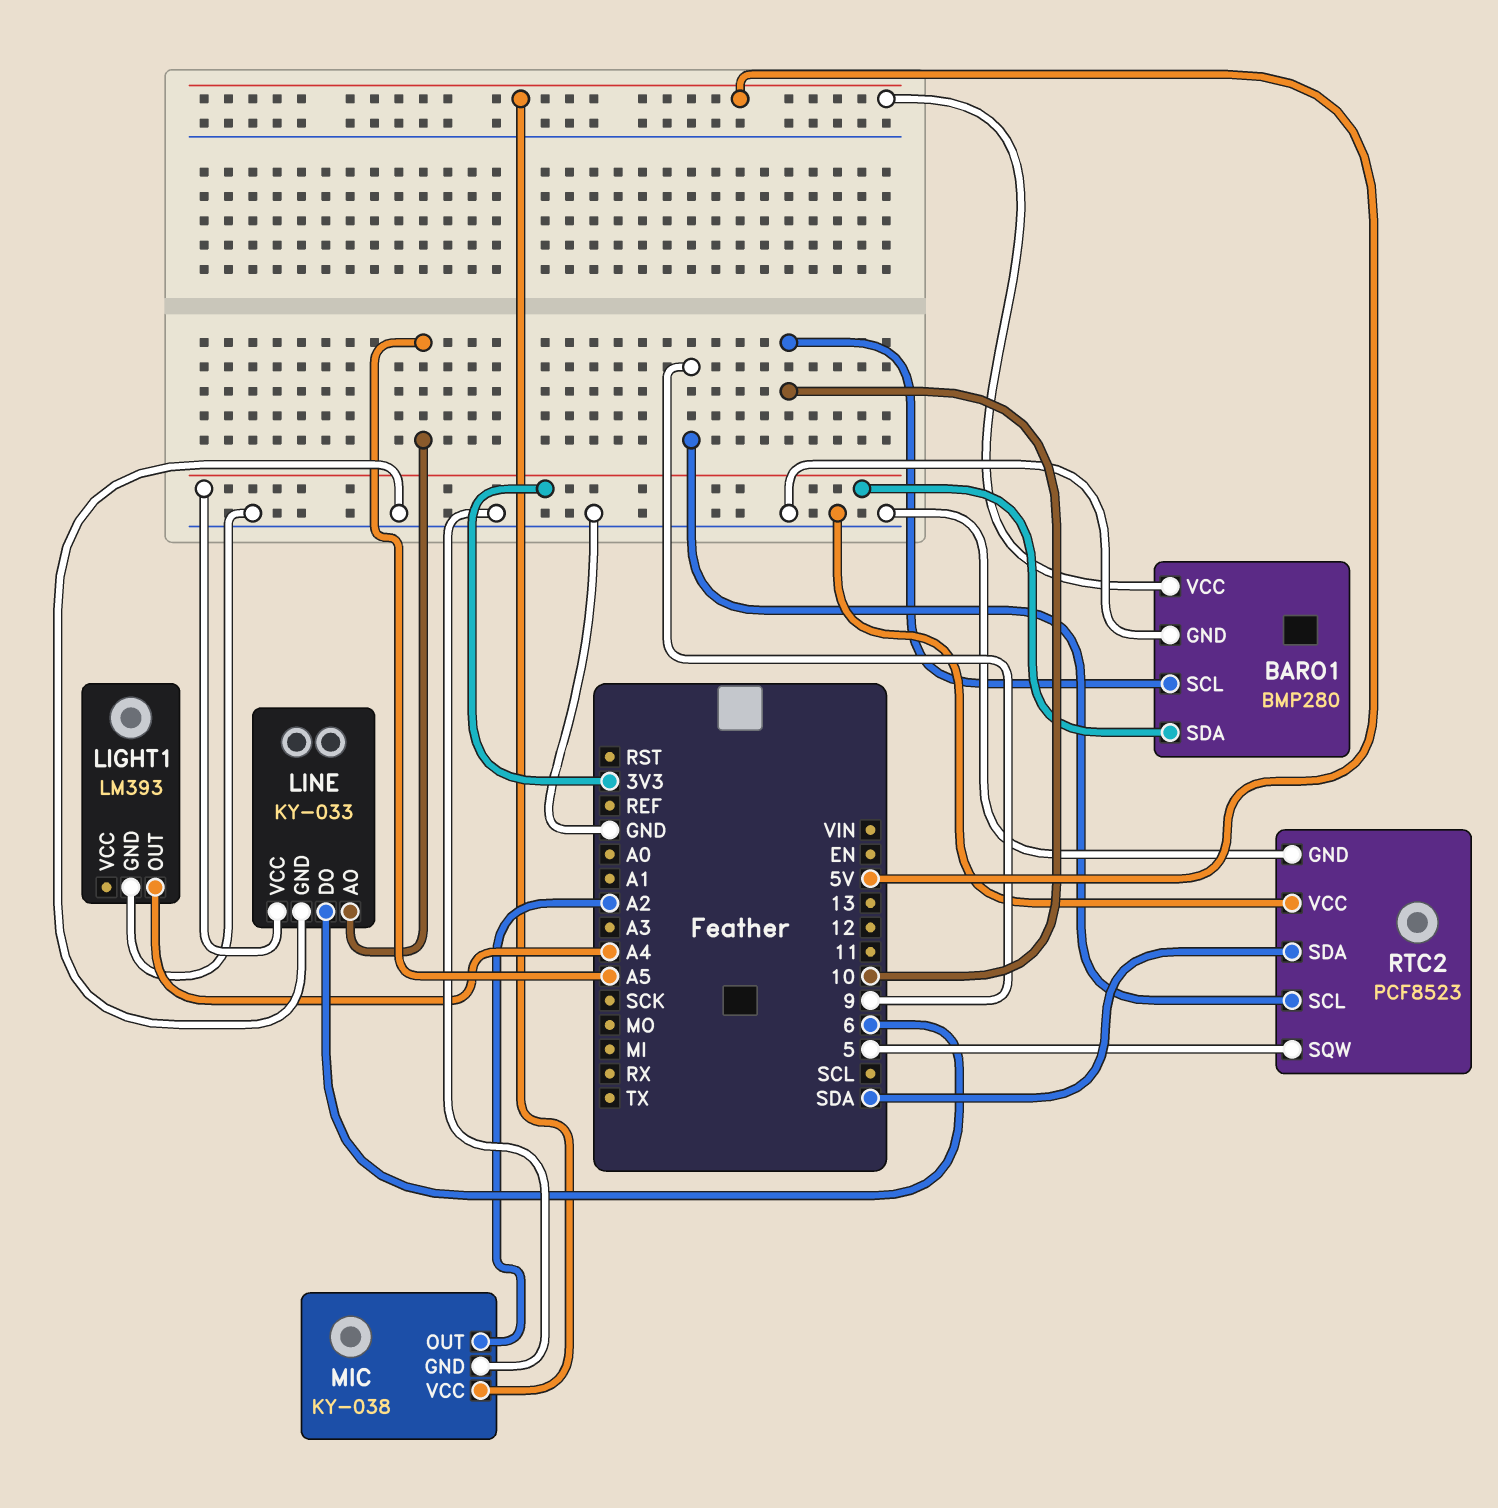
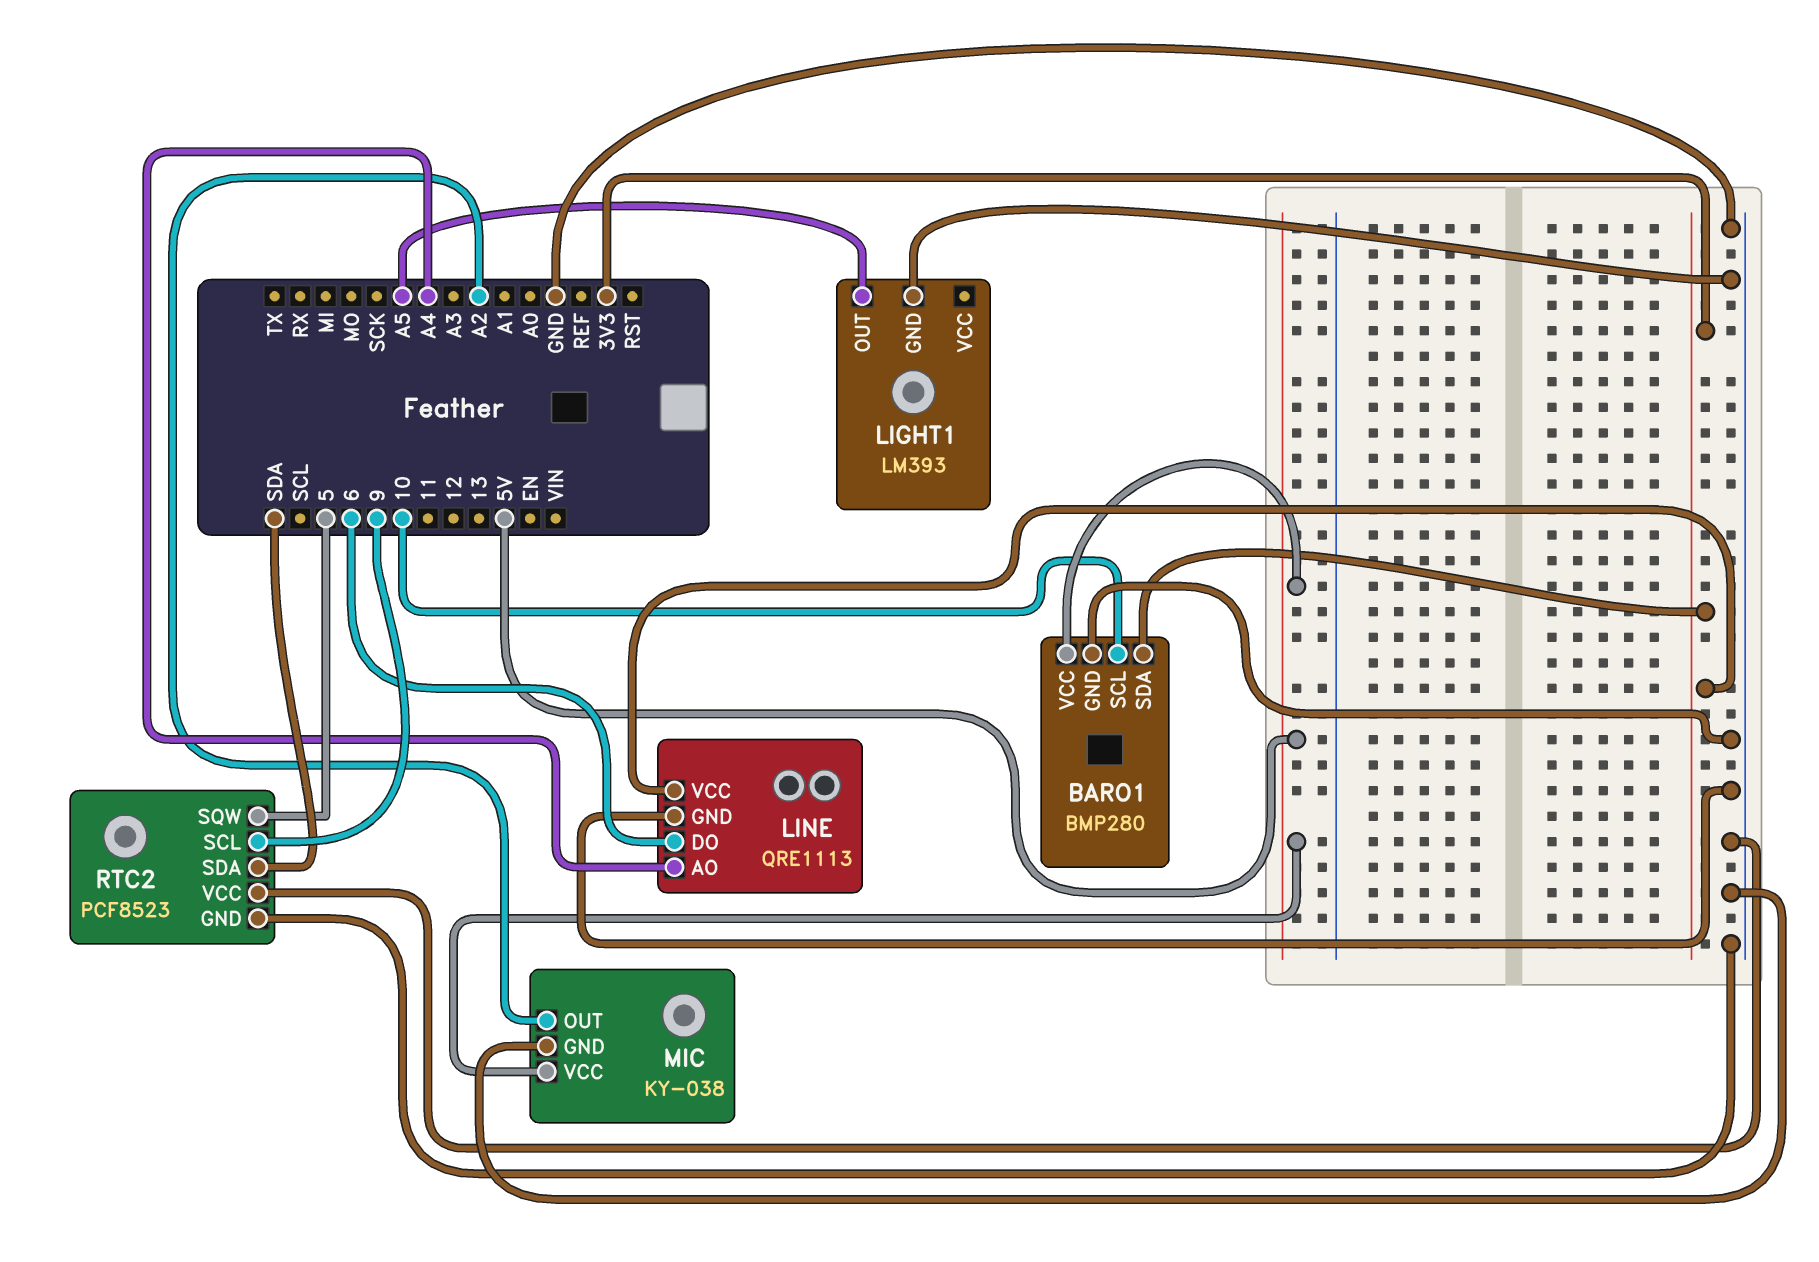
LIGHT1 pin OUT: A4 -> A5
LINE: KY-033 -> QRE1113
LINE pin AO: A5 -> A4

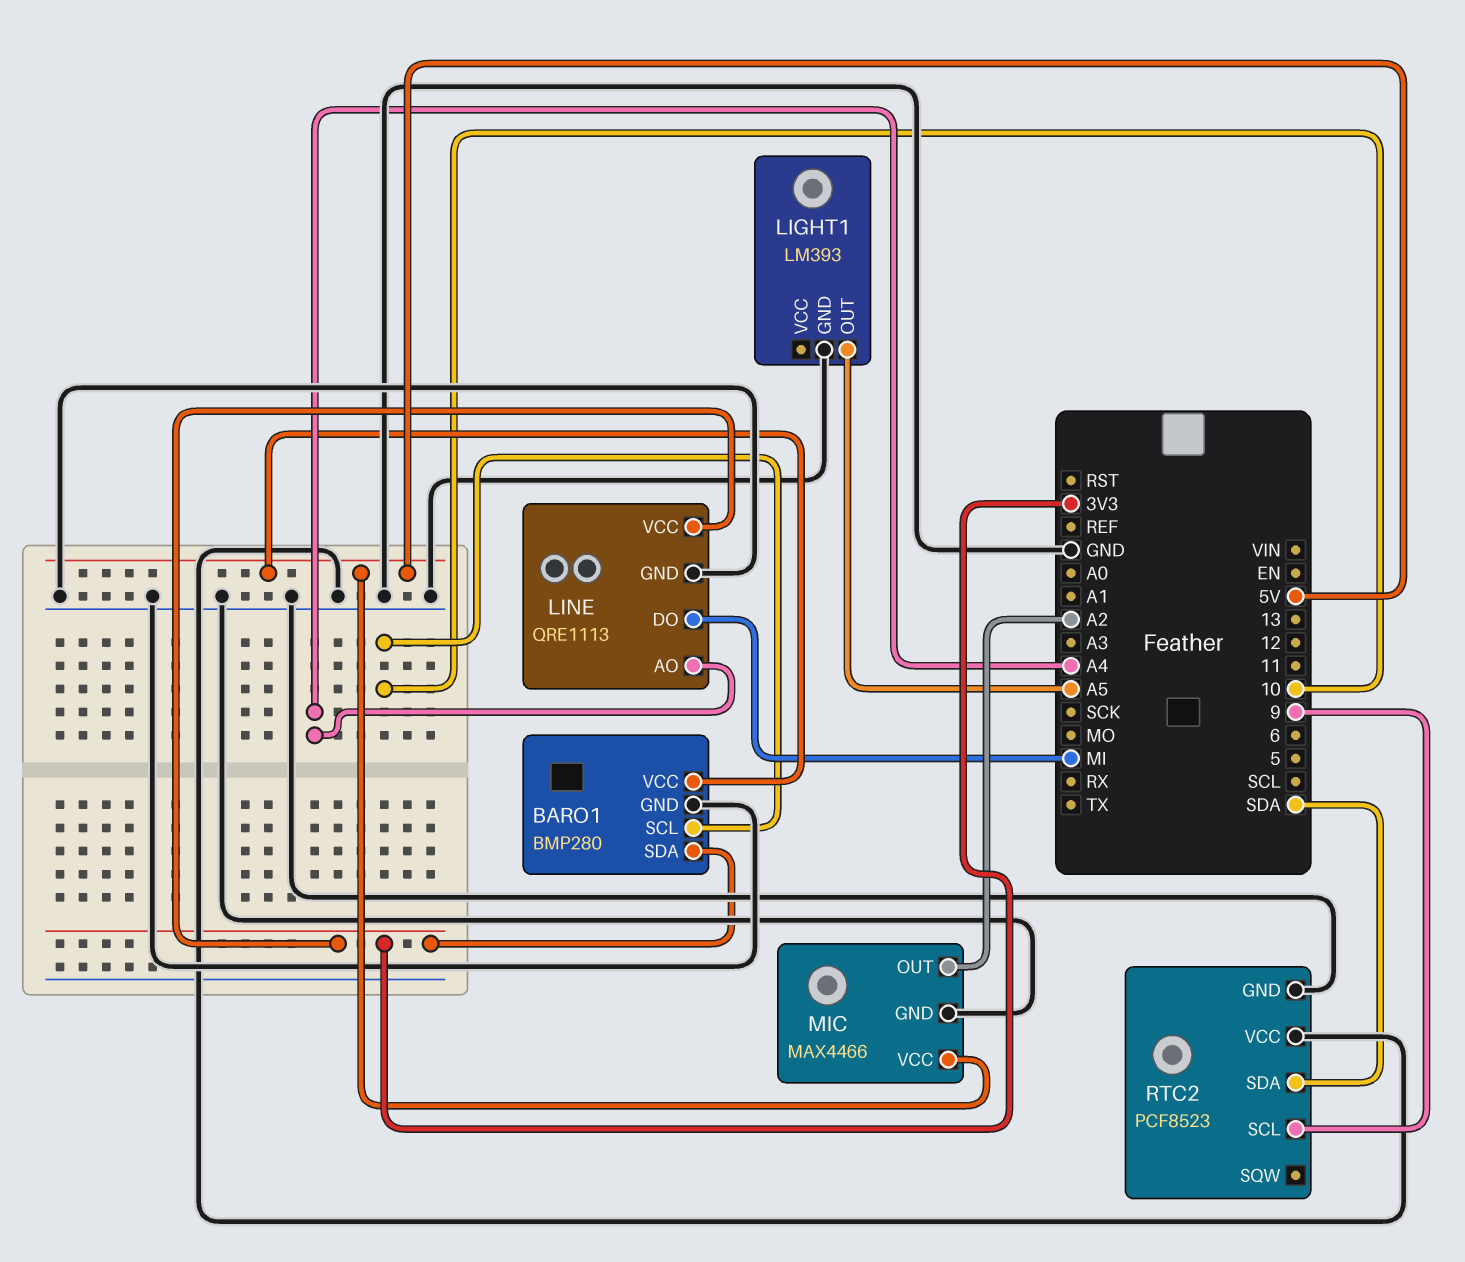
LINE pin DO: 6 -> MI
MIC: KY-038 -> MAX4466
RTC2 pin SQW: 5 -> none

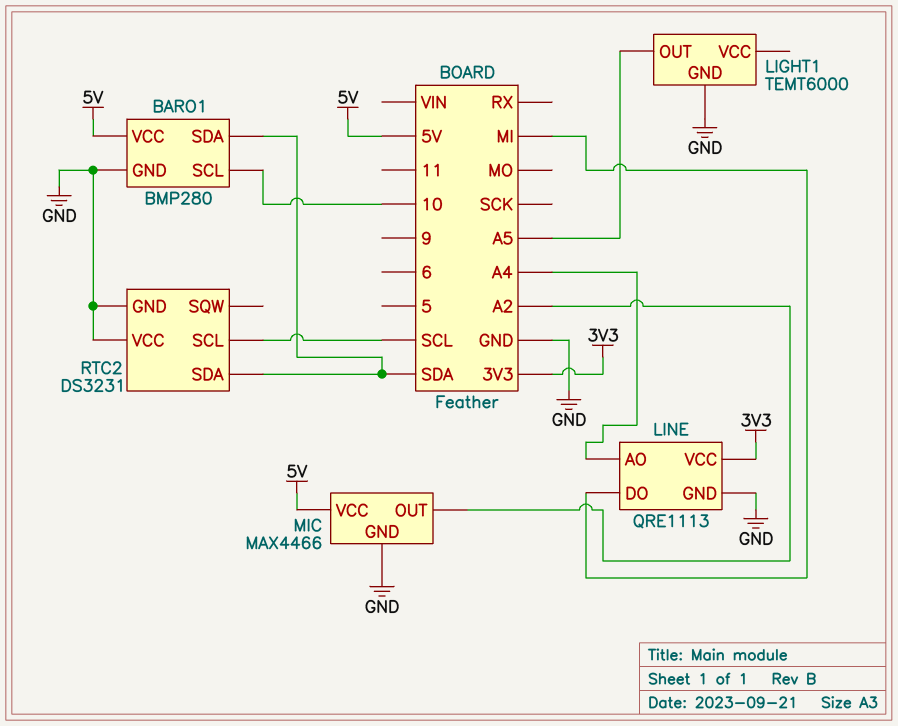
BARO1 pin SDA: 3V3 -> SDA
LIGHT1: LM393 -> TEMT6000
RTC2: PCF8523 -> DS3231
RTC2 pin SCL: 9 -> SCL

